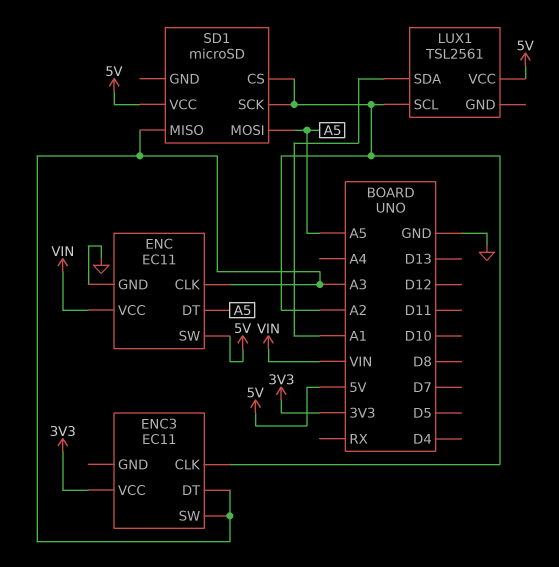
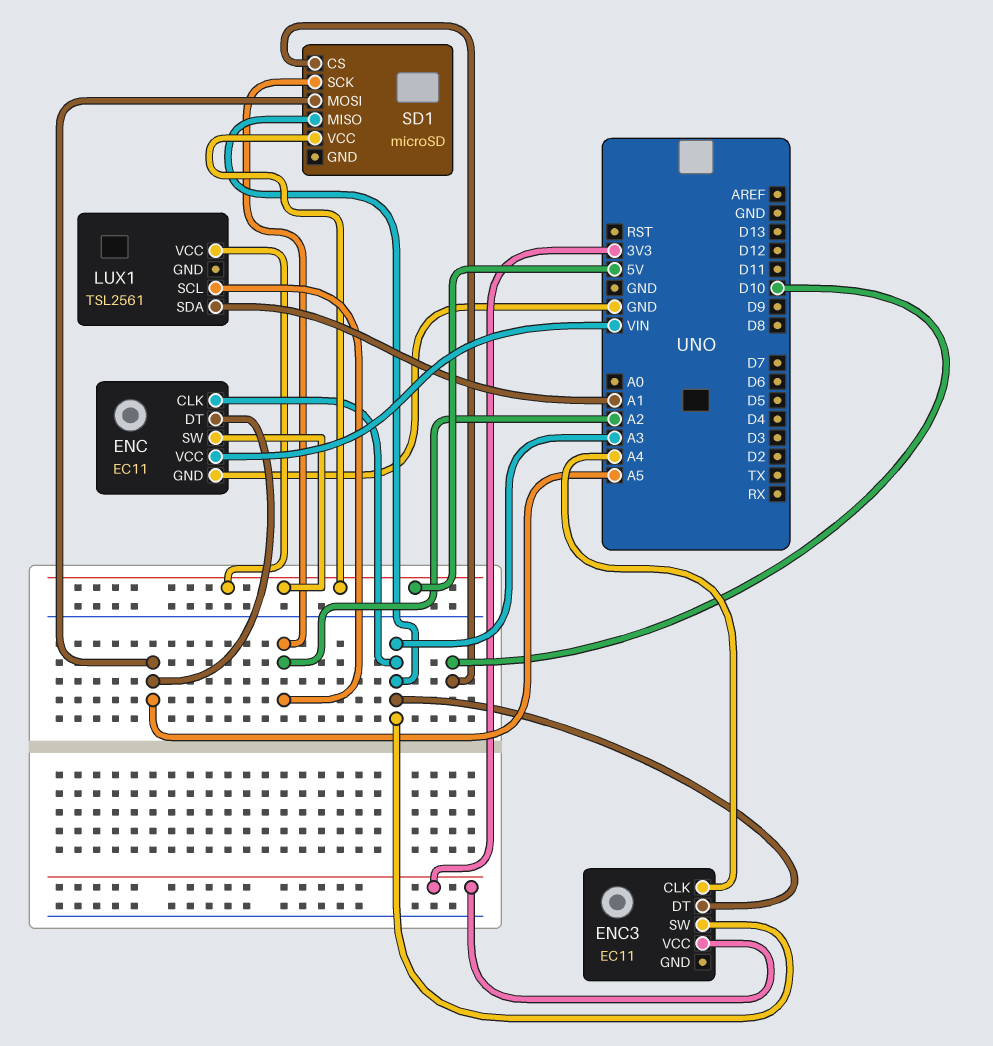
ENC3 pin CLK: A2 -> A4
SD1 pin CS: A2 -> D10

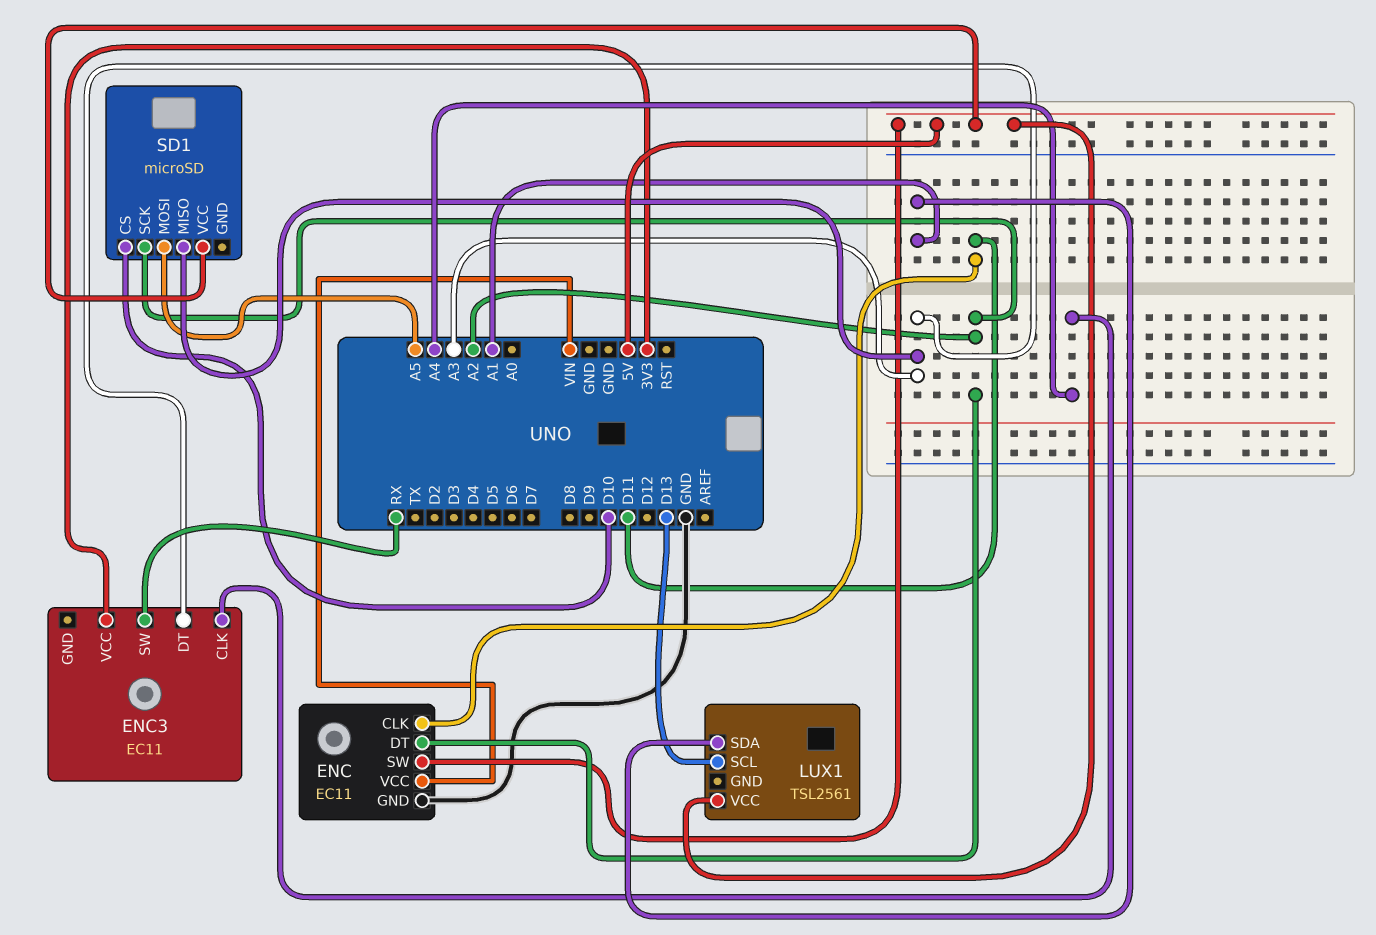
ENC pin CLK: A3 -> D11
ENC pin DT: A5 -> A2
ENC3 pin SW: A3 -> RX
LUX1 pin SCL: A2 -> D13

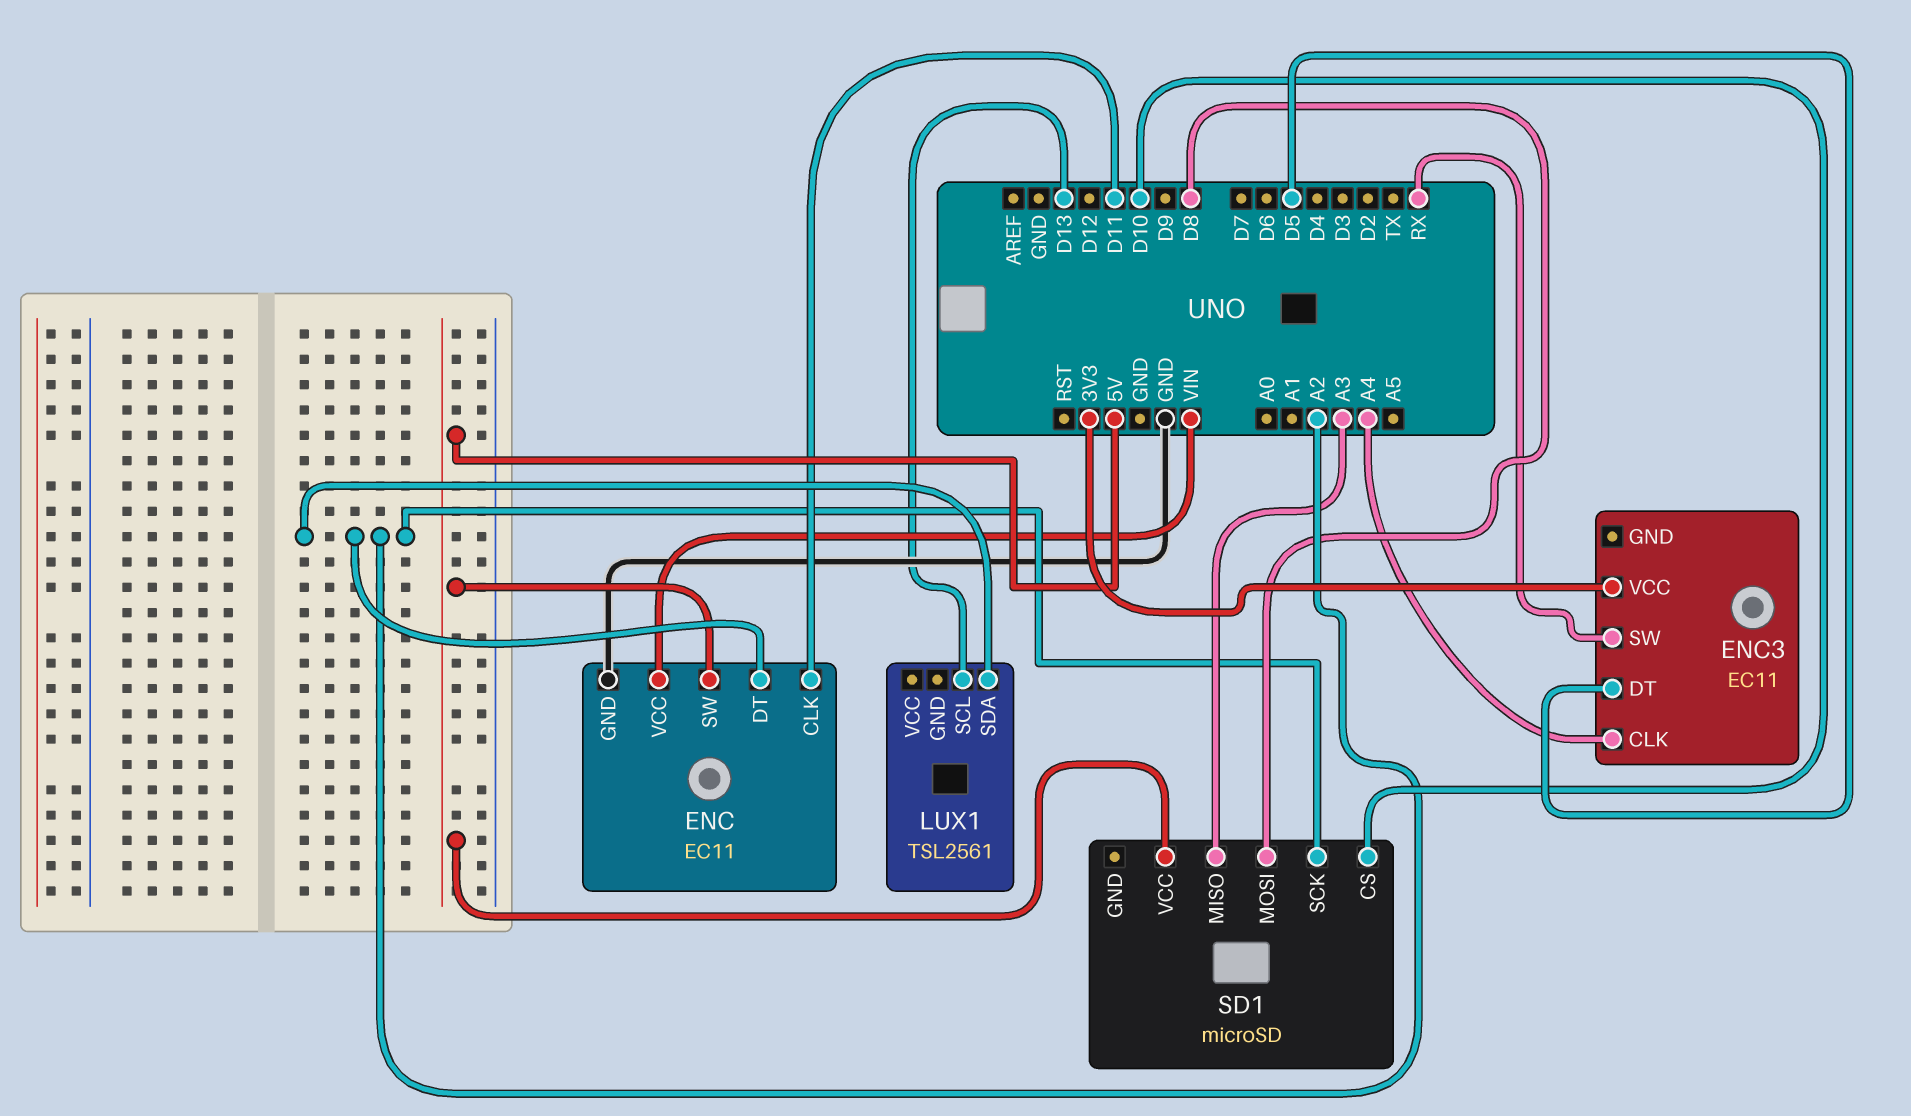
ENC3 pin DT: A3 -> D5
LUX1 pin SDA: A1 -> A2
LUX1 pin VCC: 5V -> none
SD1 pin MOSI: A5 -> D8

